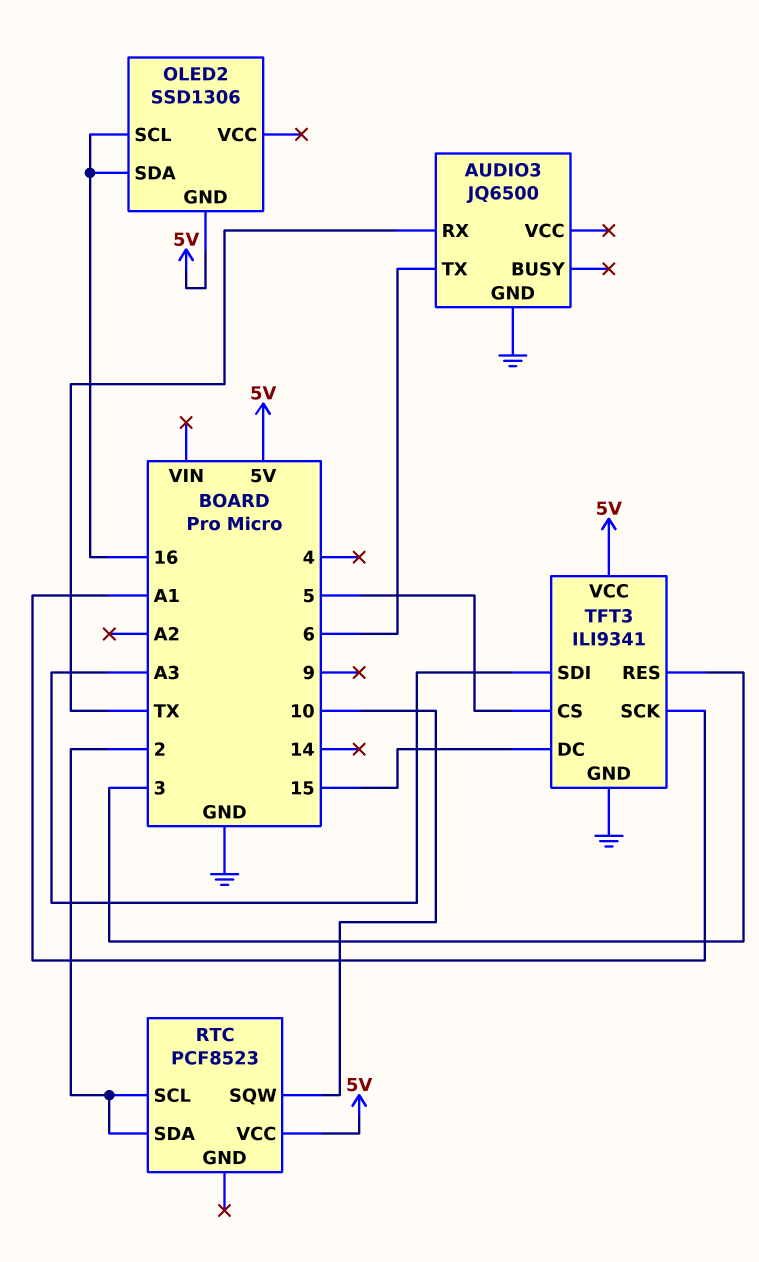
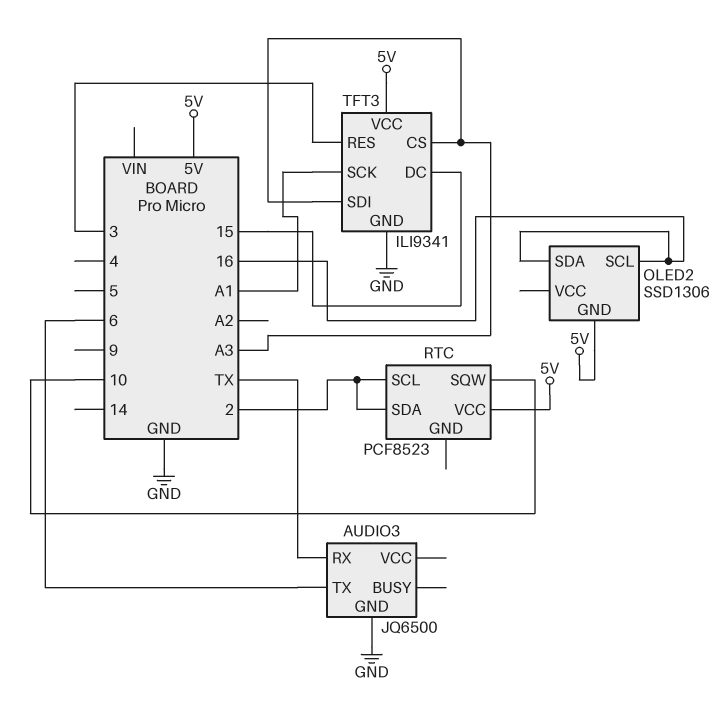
TFT3 pin CS: 5 -> A3

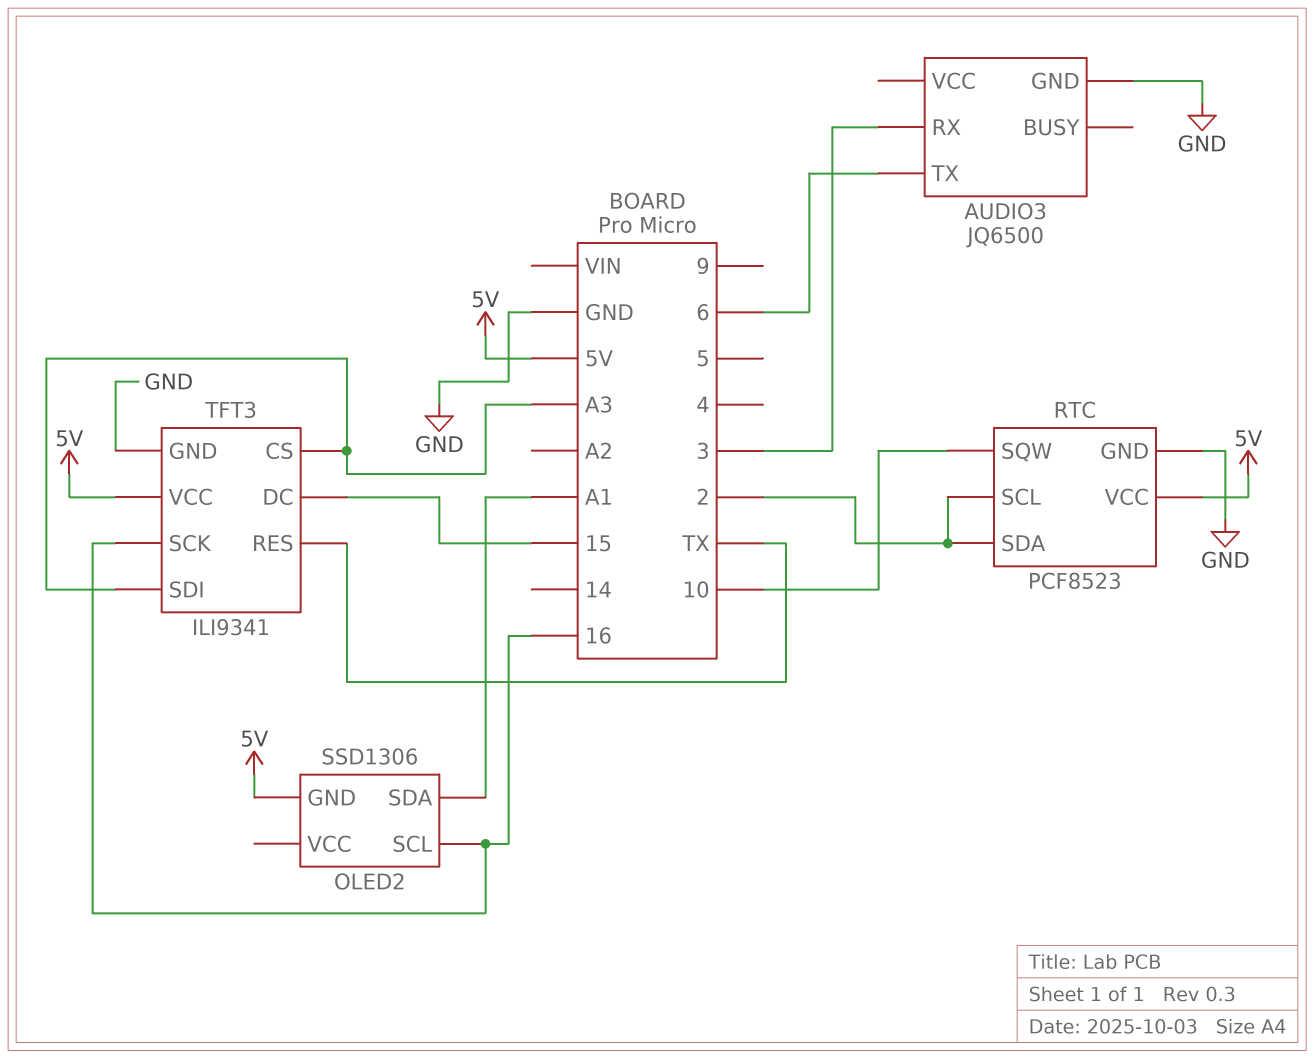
AUDIO3 pin RX: TX -> 3
OLED2 pin SDA: 16 -> A1
RTC pin GND: none -> GND
TFT3 pin RES: 3 -> TX
TFT3 pin SCK: A1 -> 16

